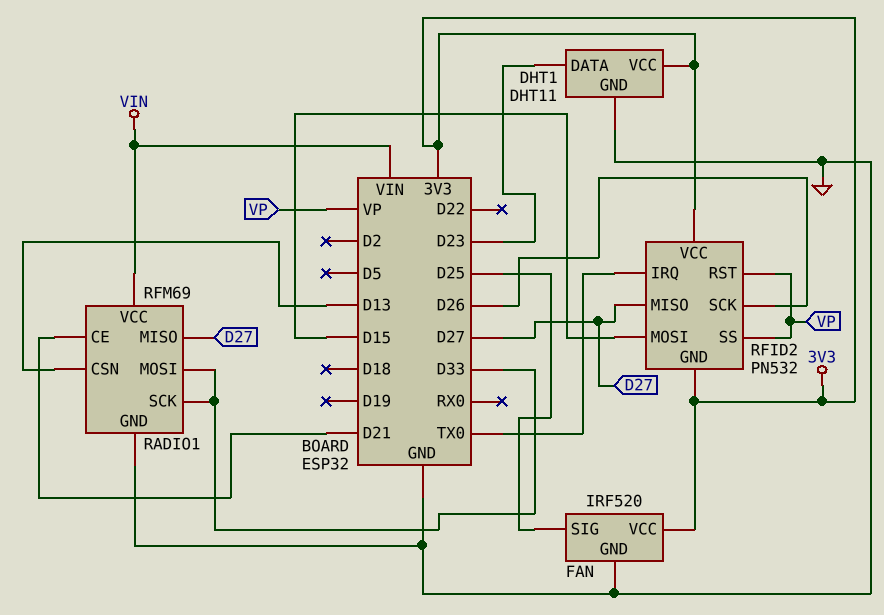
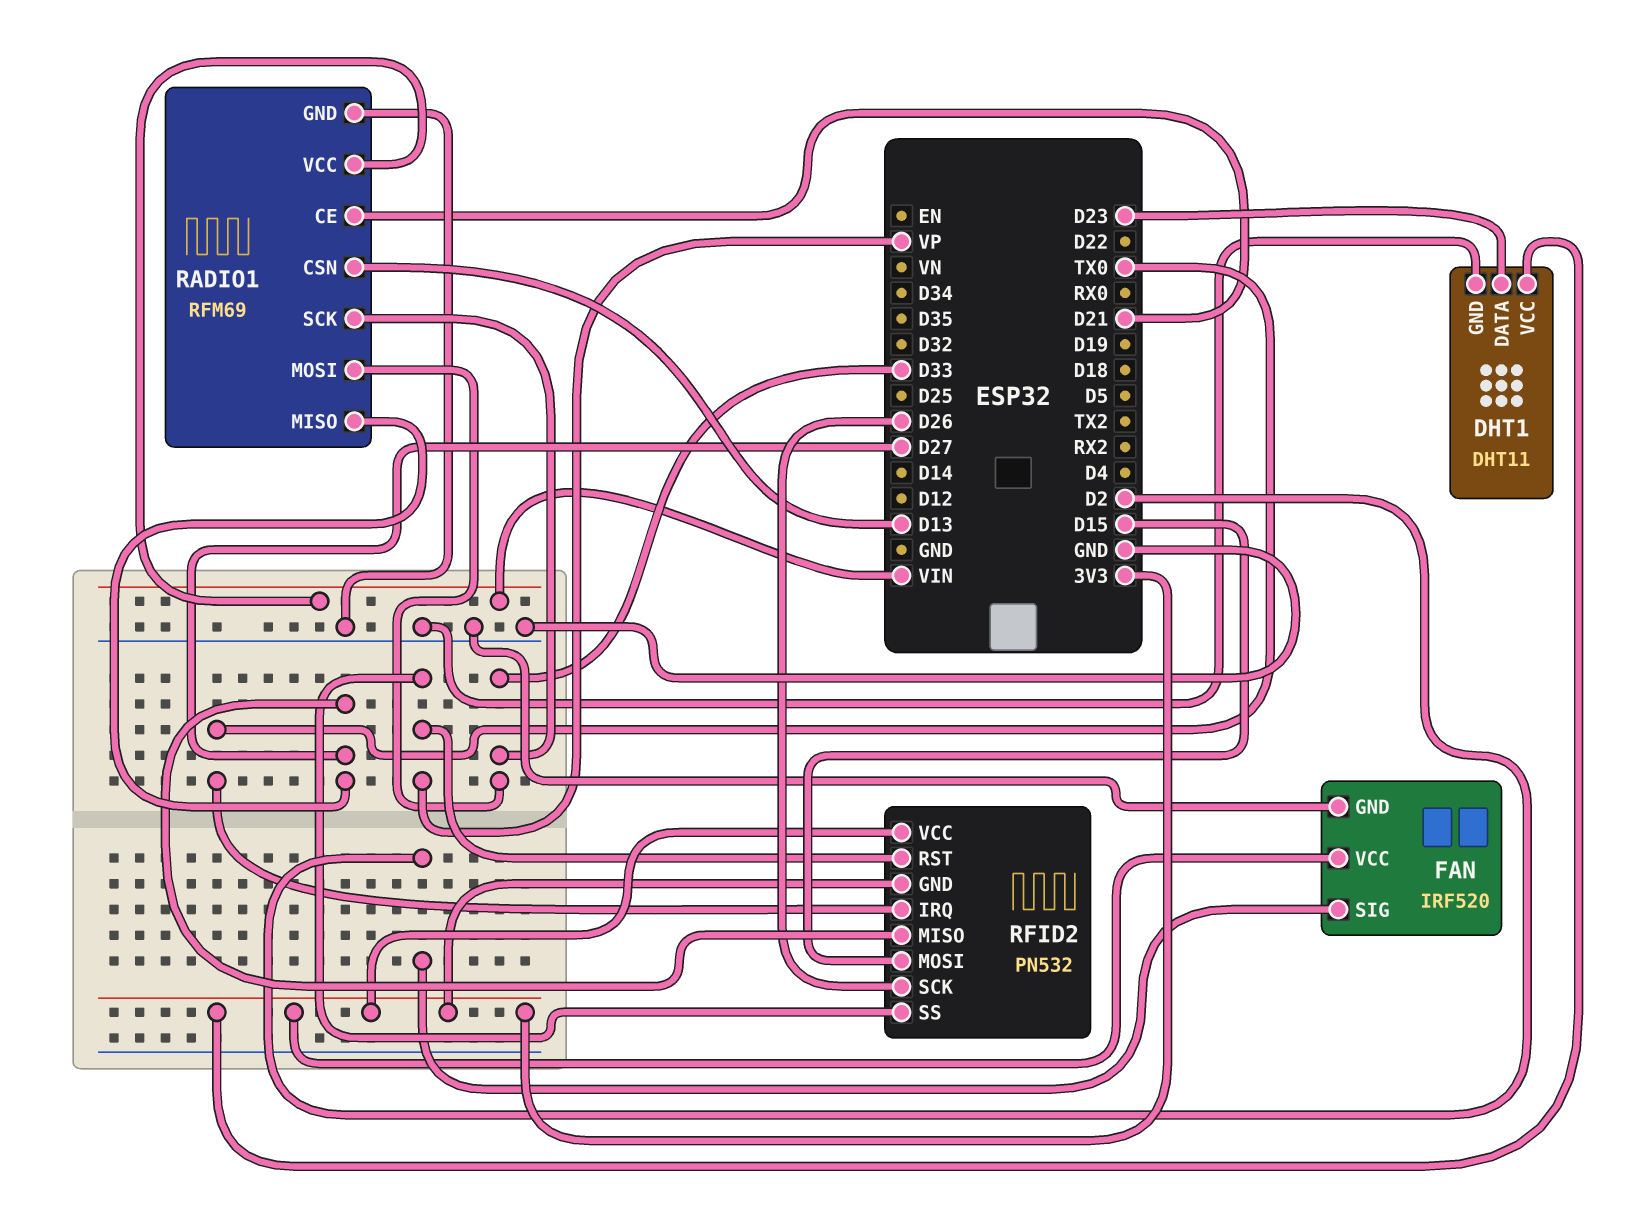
FAN pin SIG: D25 -> D2

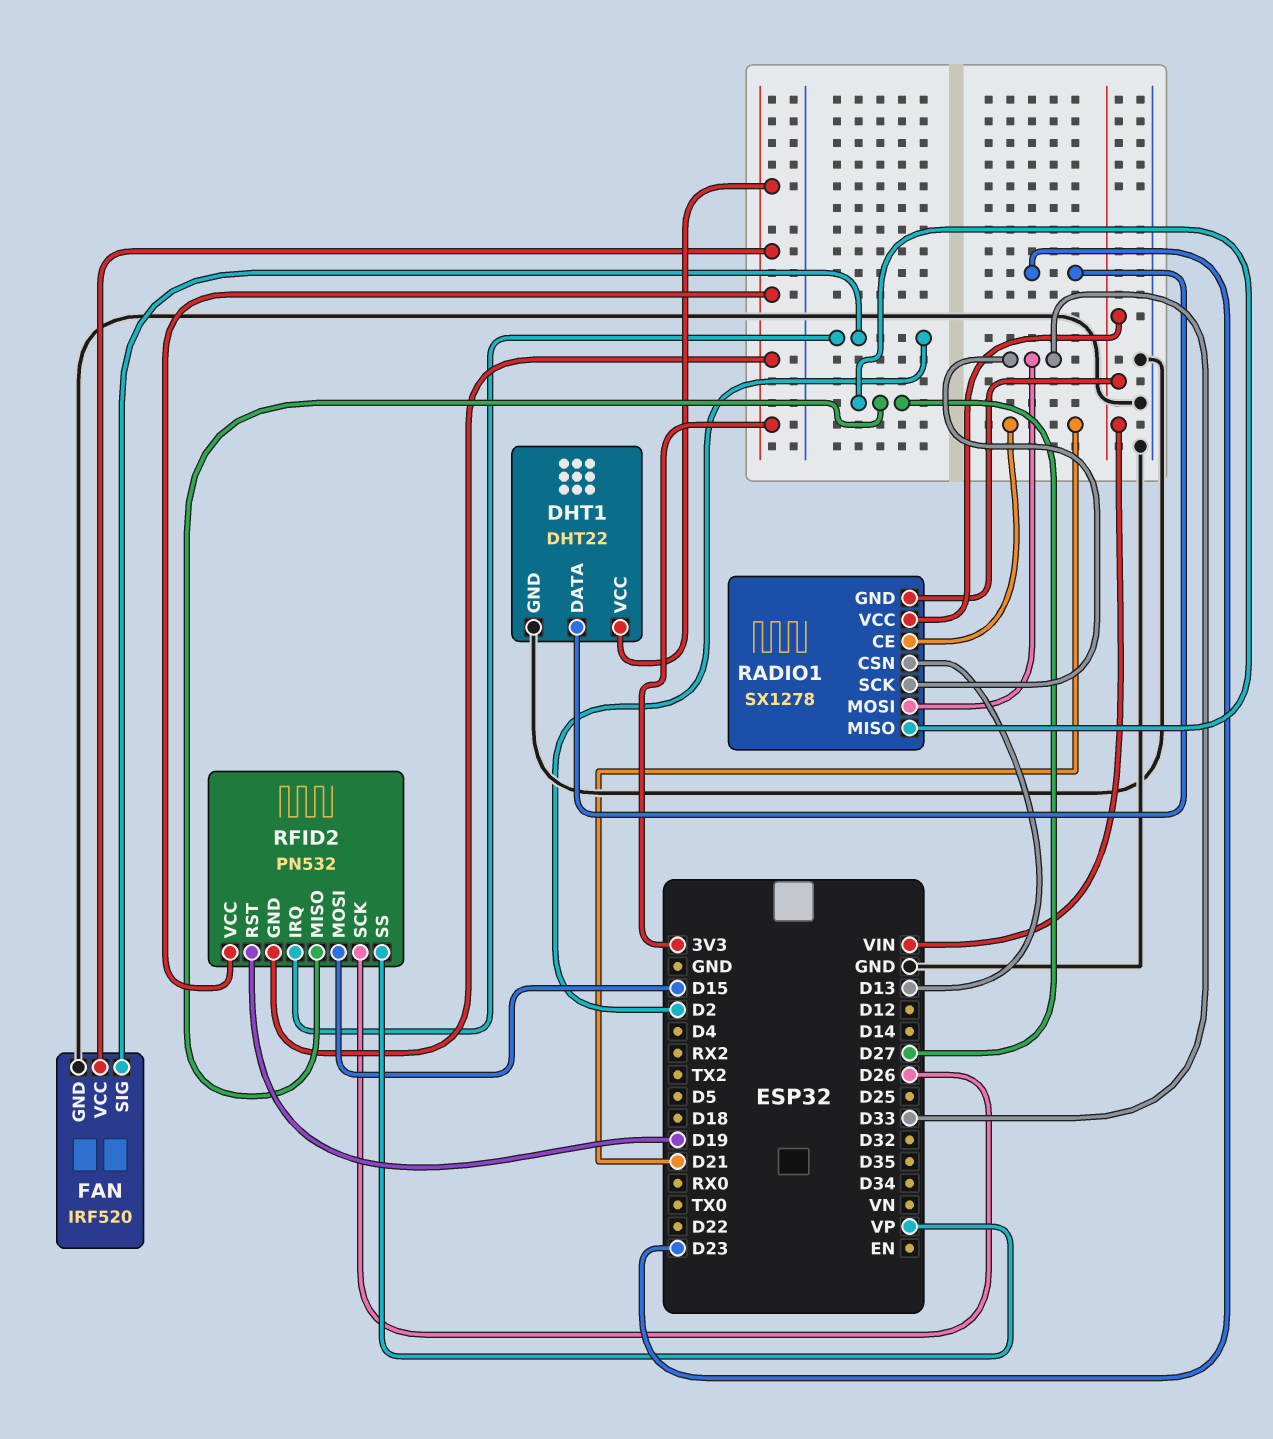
DHT1: DHT11 -> DHT22
RADIO1: RFM69 -> SX1278
RADIO1 pin GND: GND -> VIN
RFID2 pin IRQ: TX0 -> D2
RFID2 pin RST: VP -> D19

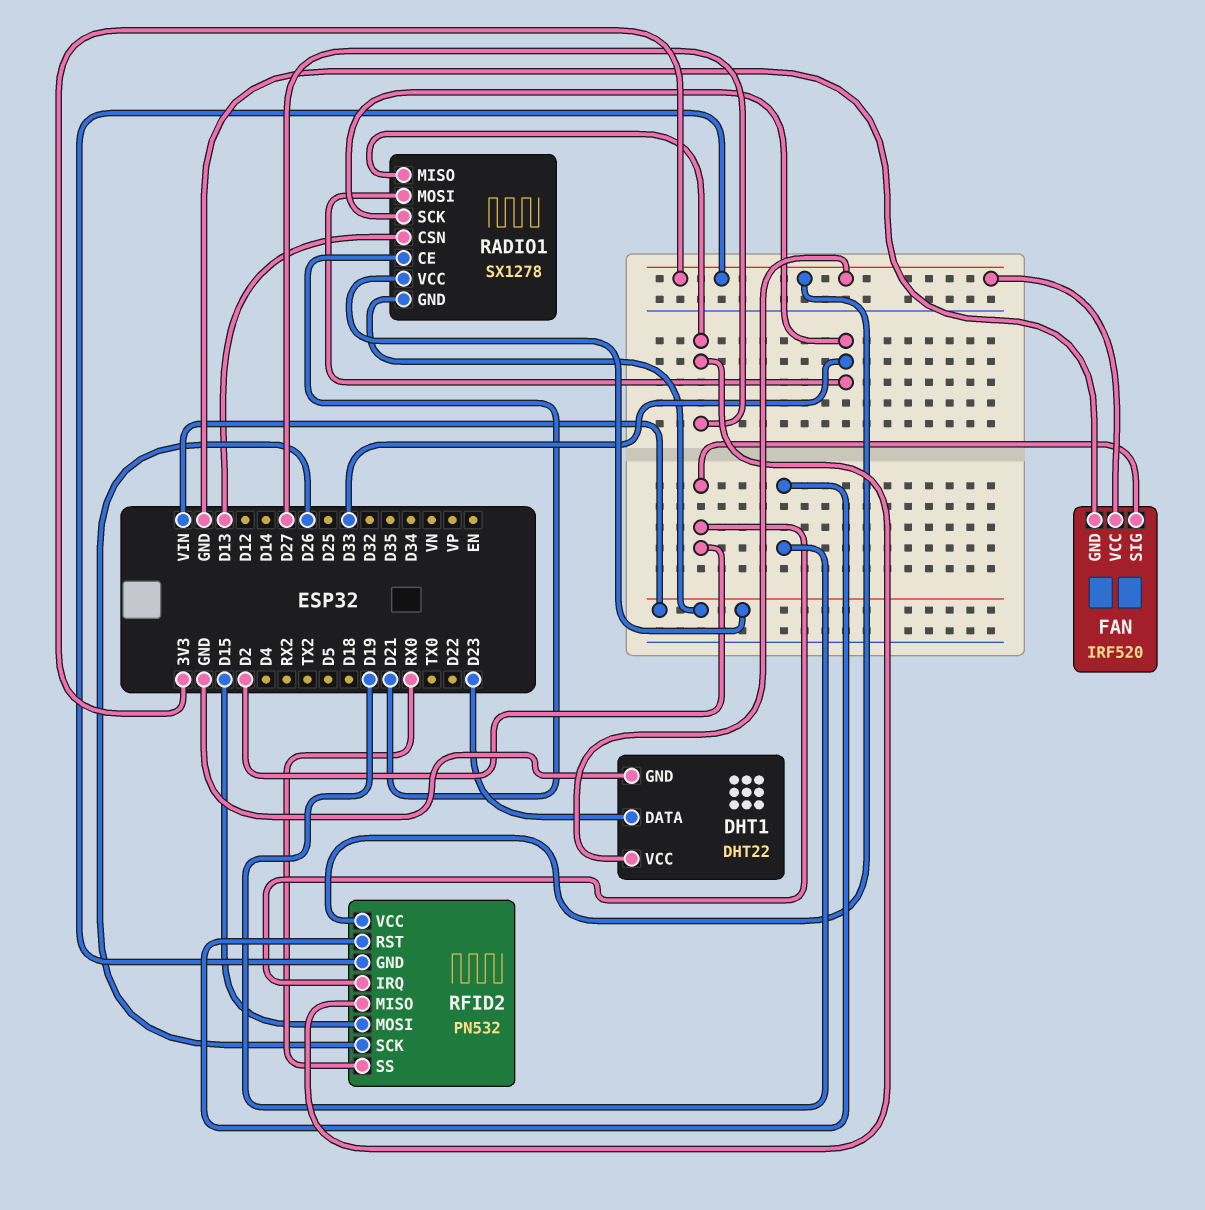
RFID2 pin SS: VP -> RX0

